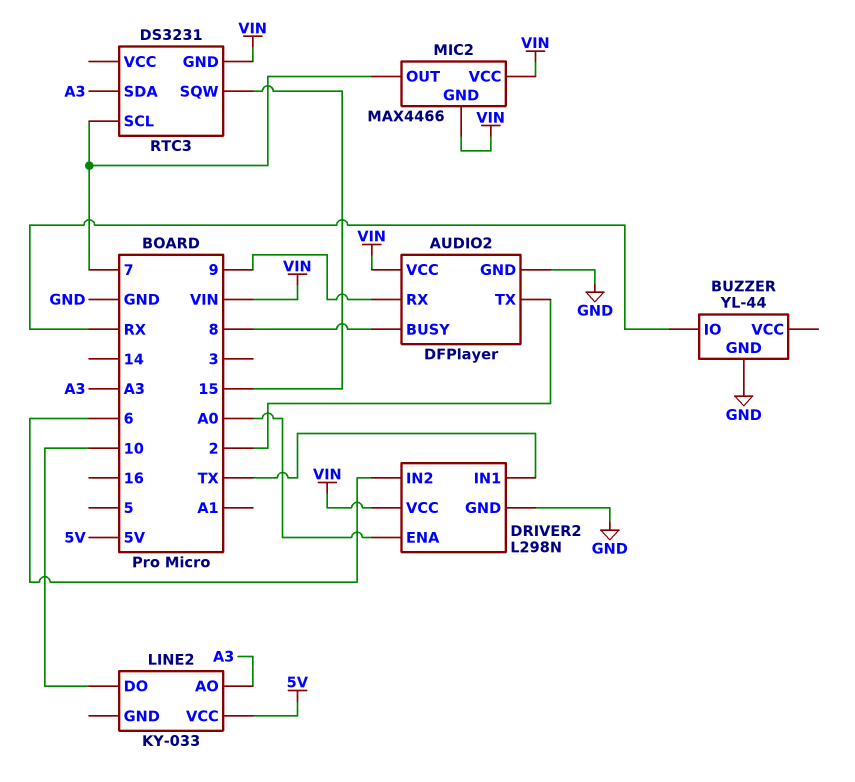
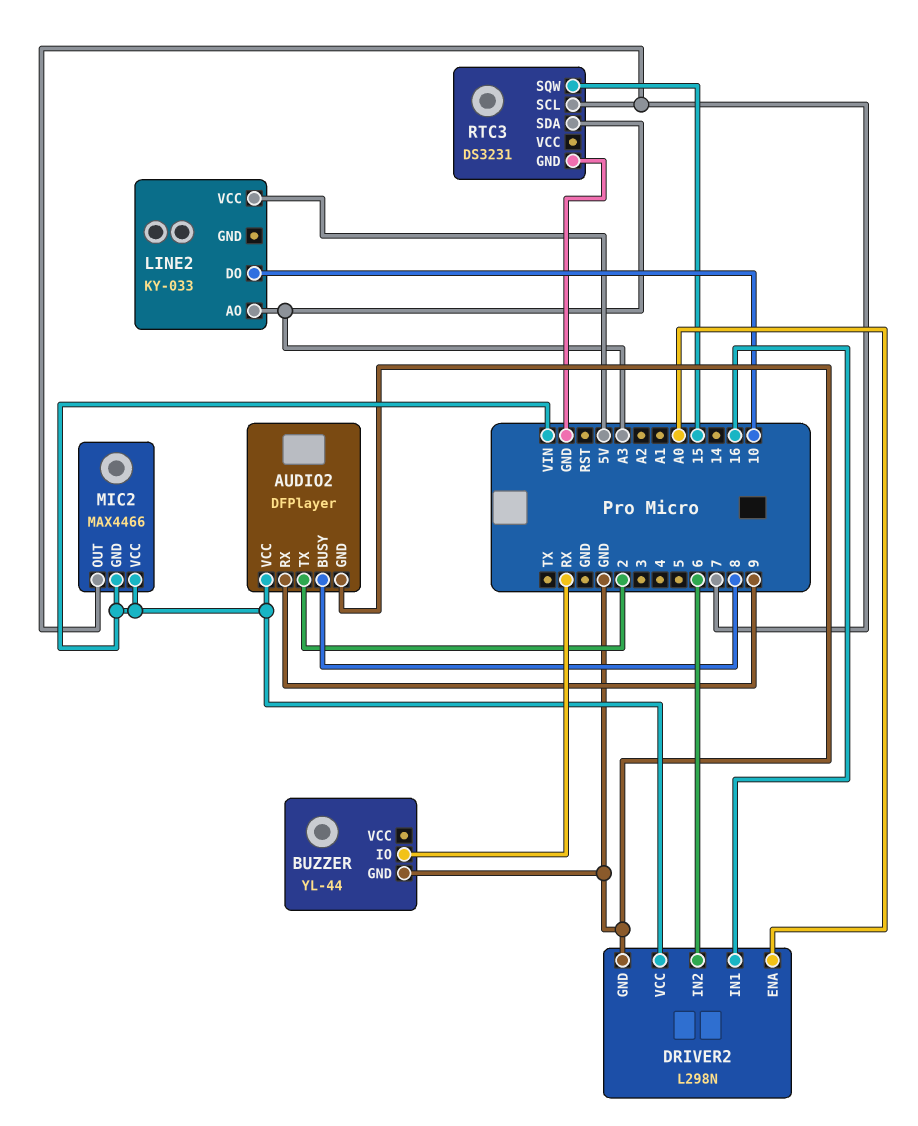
DRIVER2 pin IN1: TX -> 16
RTC3 pin GND: VIN -> GND

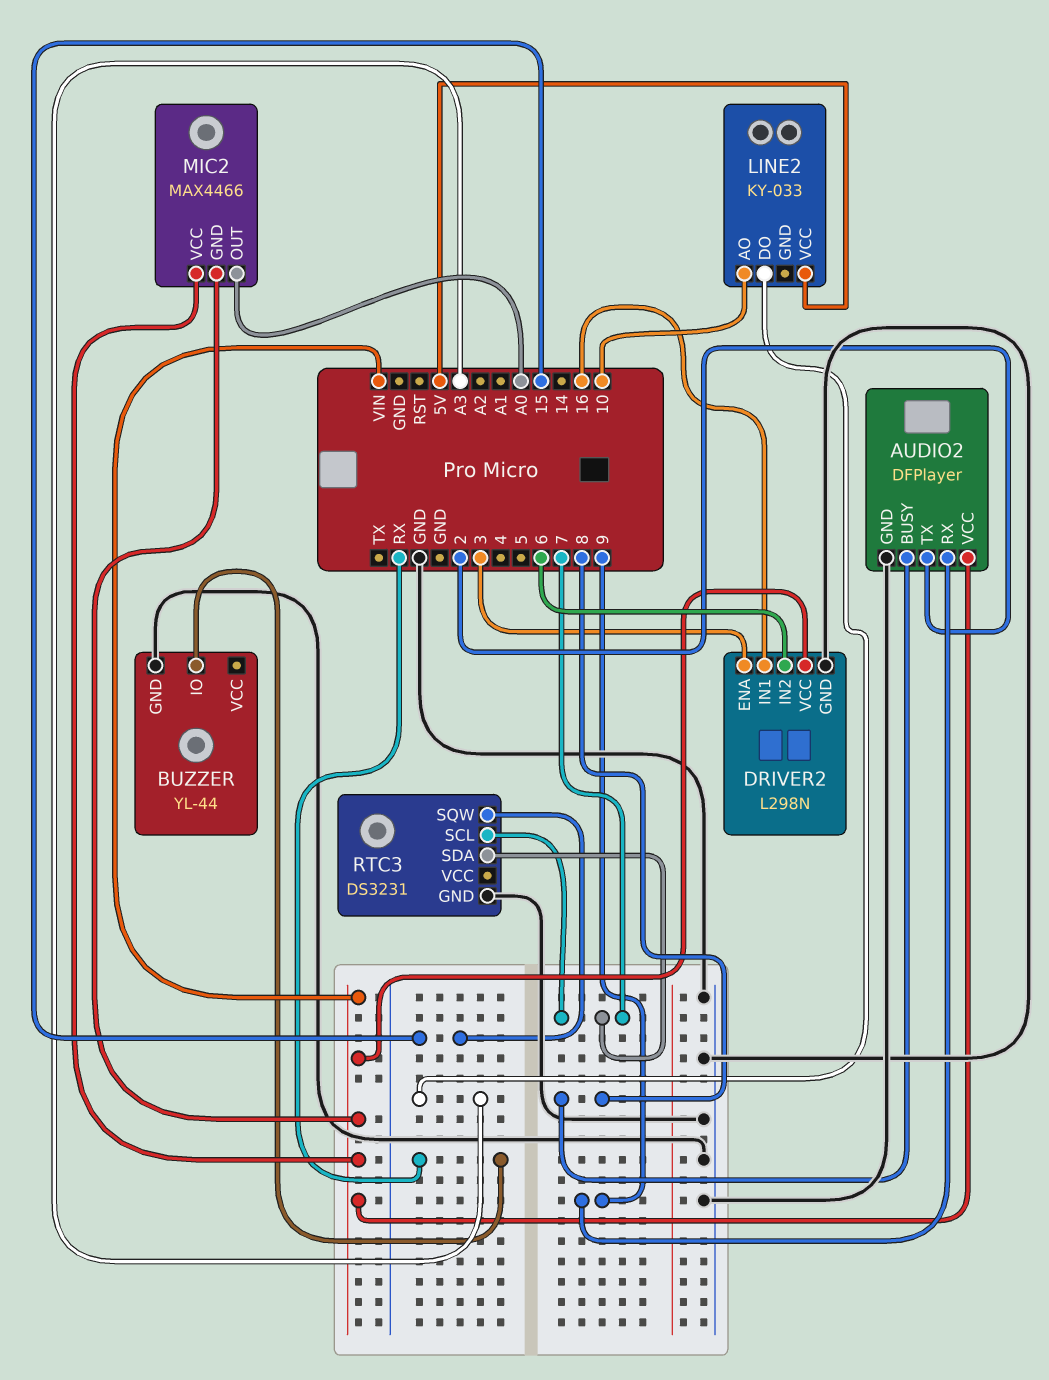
DRIVER2 pin ENA: A0 -> 3
LINE2 pin AO: A3 -> 10
LINE2 pin DO: 10 -> A3
MIC2 pin OUT: 7 -> A0
RTC3 pin SDA: A3 -> 7

